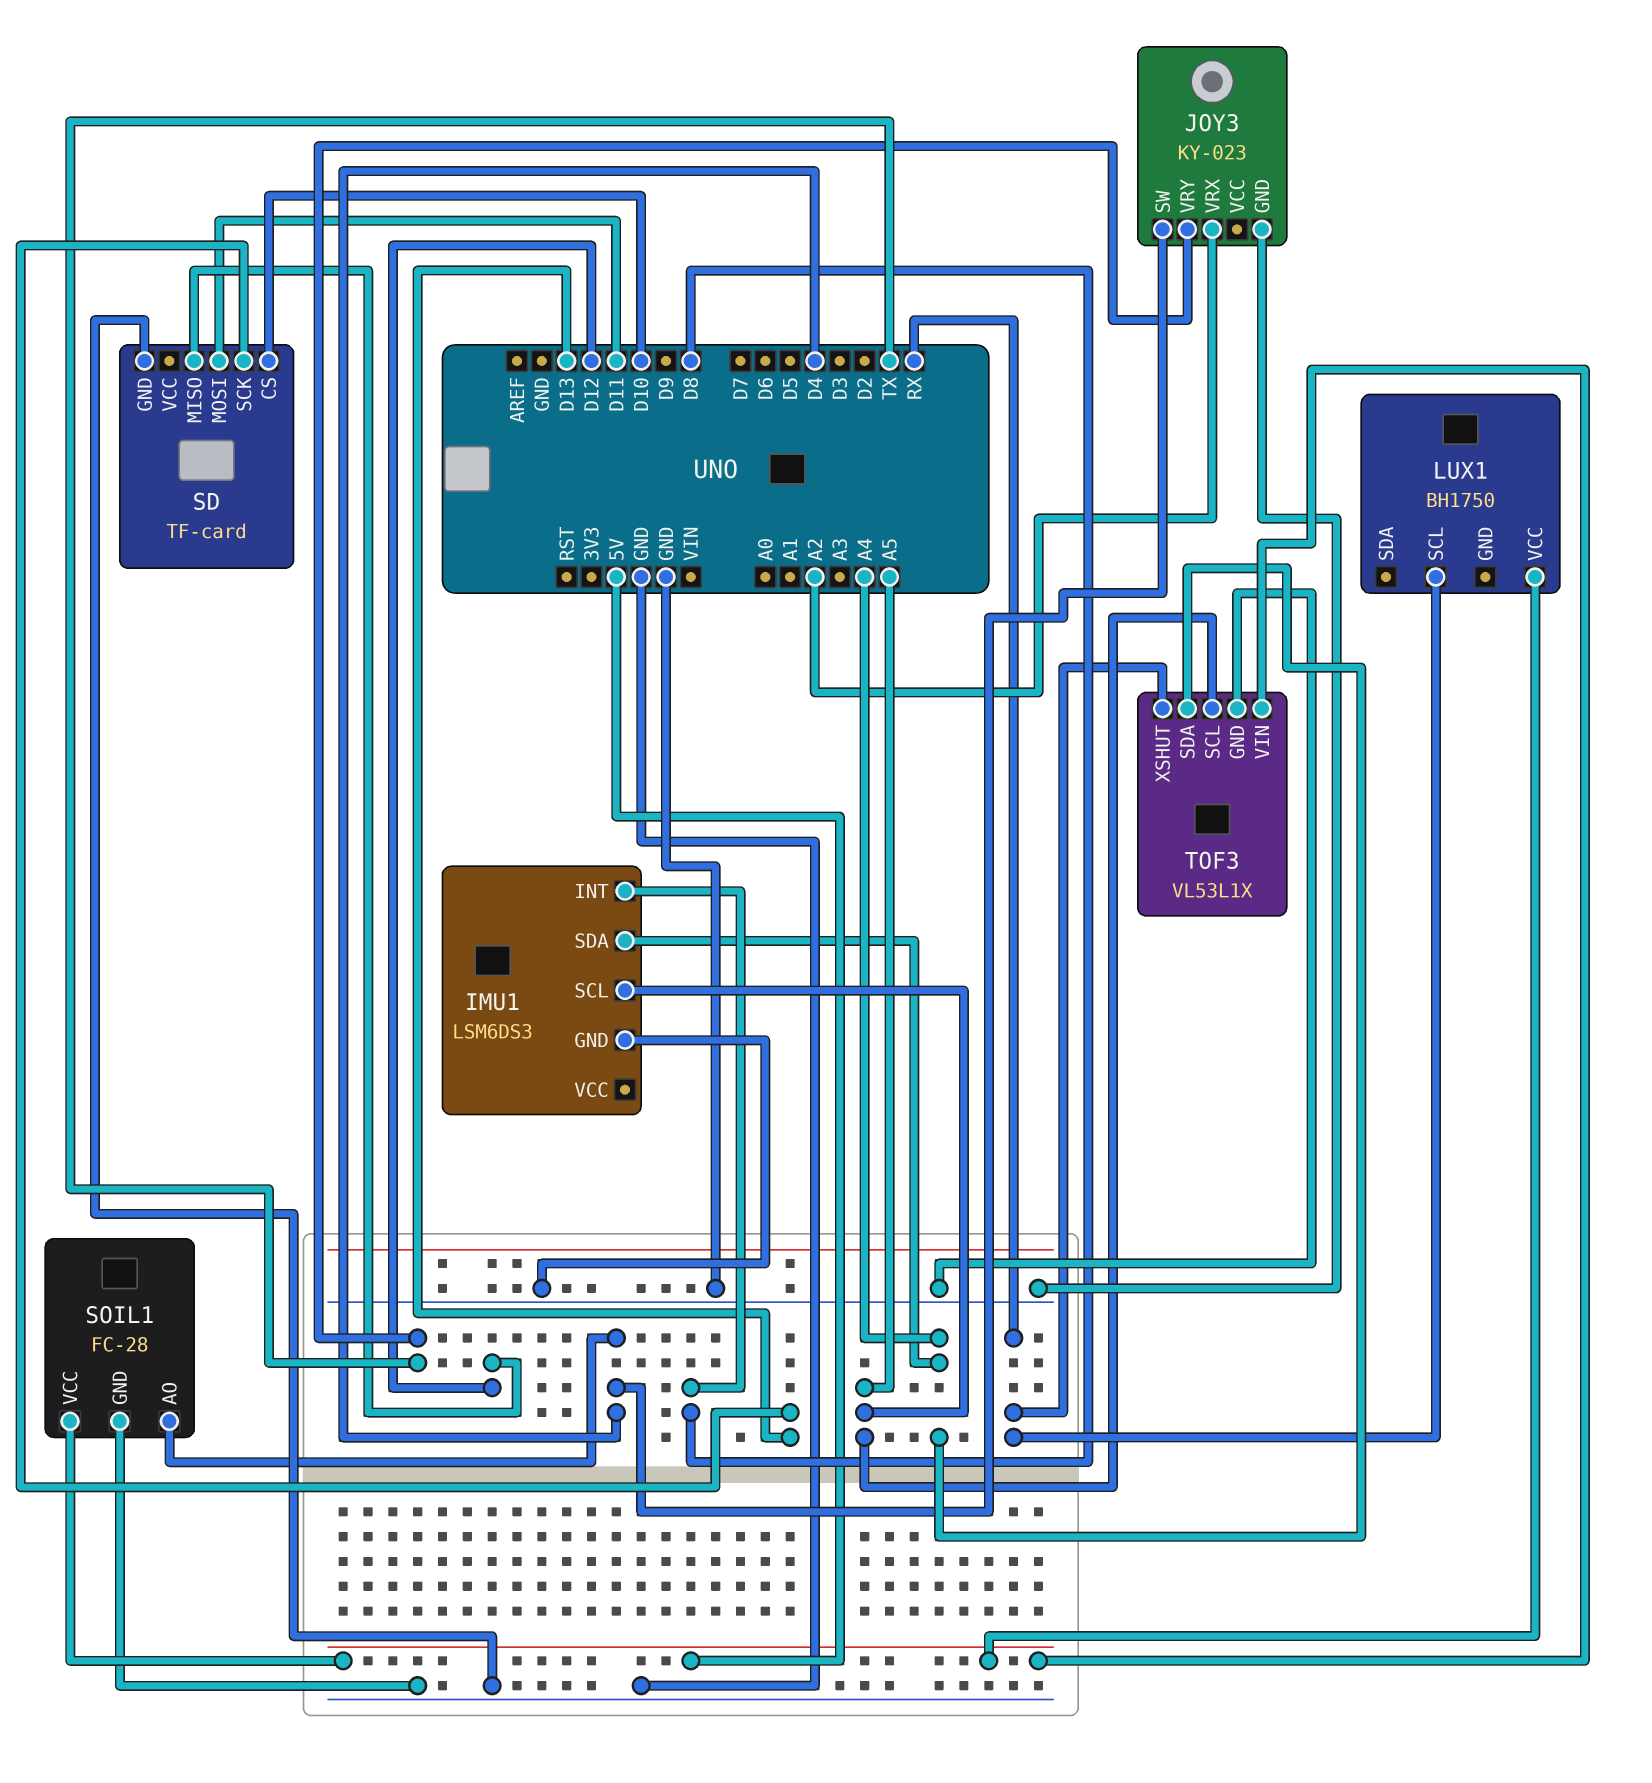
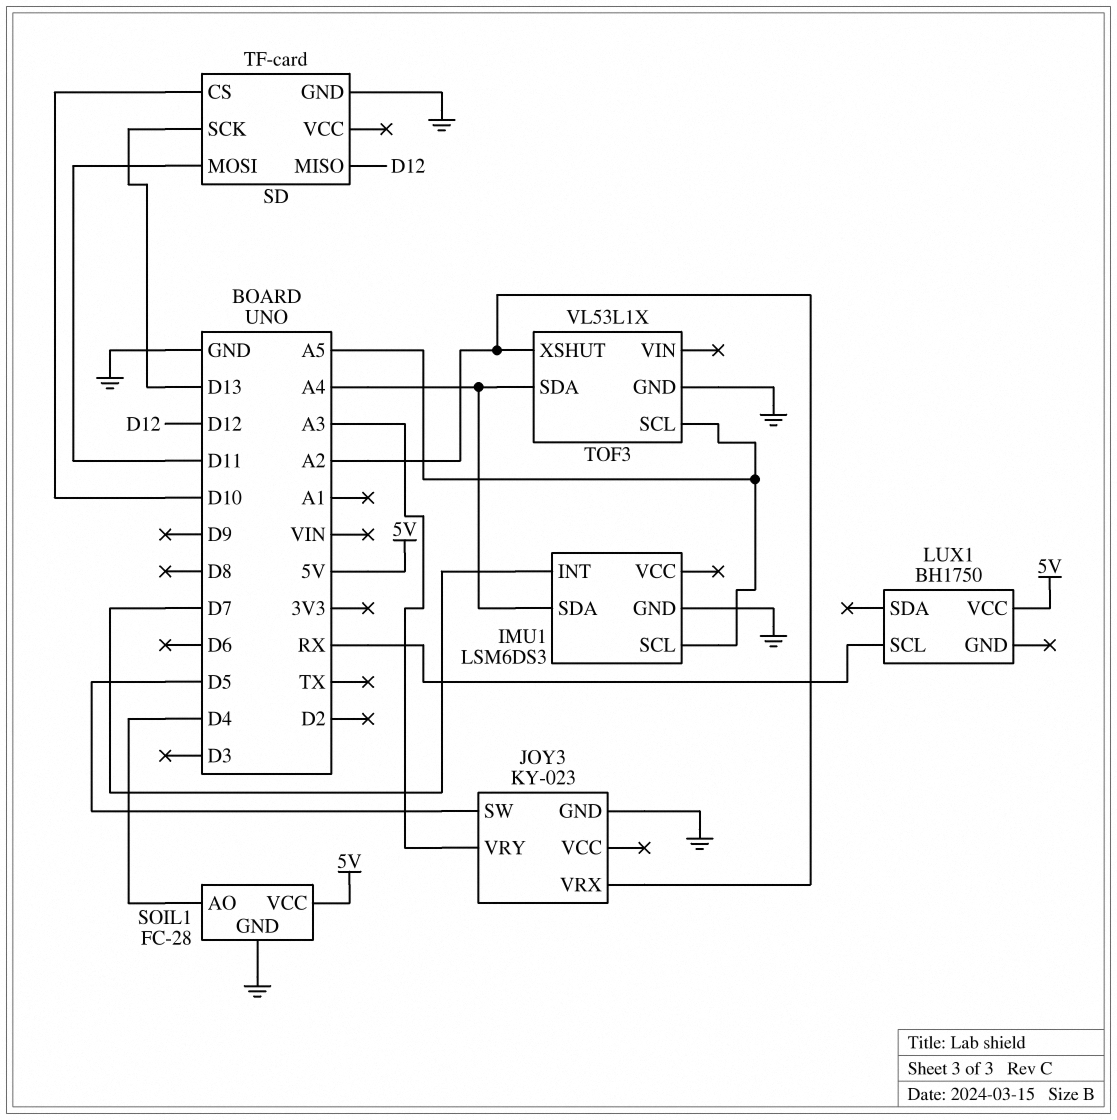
IMU1 pin INT: D8 -> D7
JOY3 pin SW: D4 -> D5
JOY3 pin VRY: TX -> A3
TOF3 pin VIN: 5V -> none
TOF3 pin XSHUT: RX -> A2

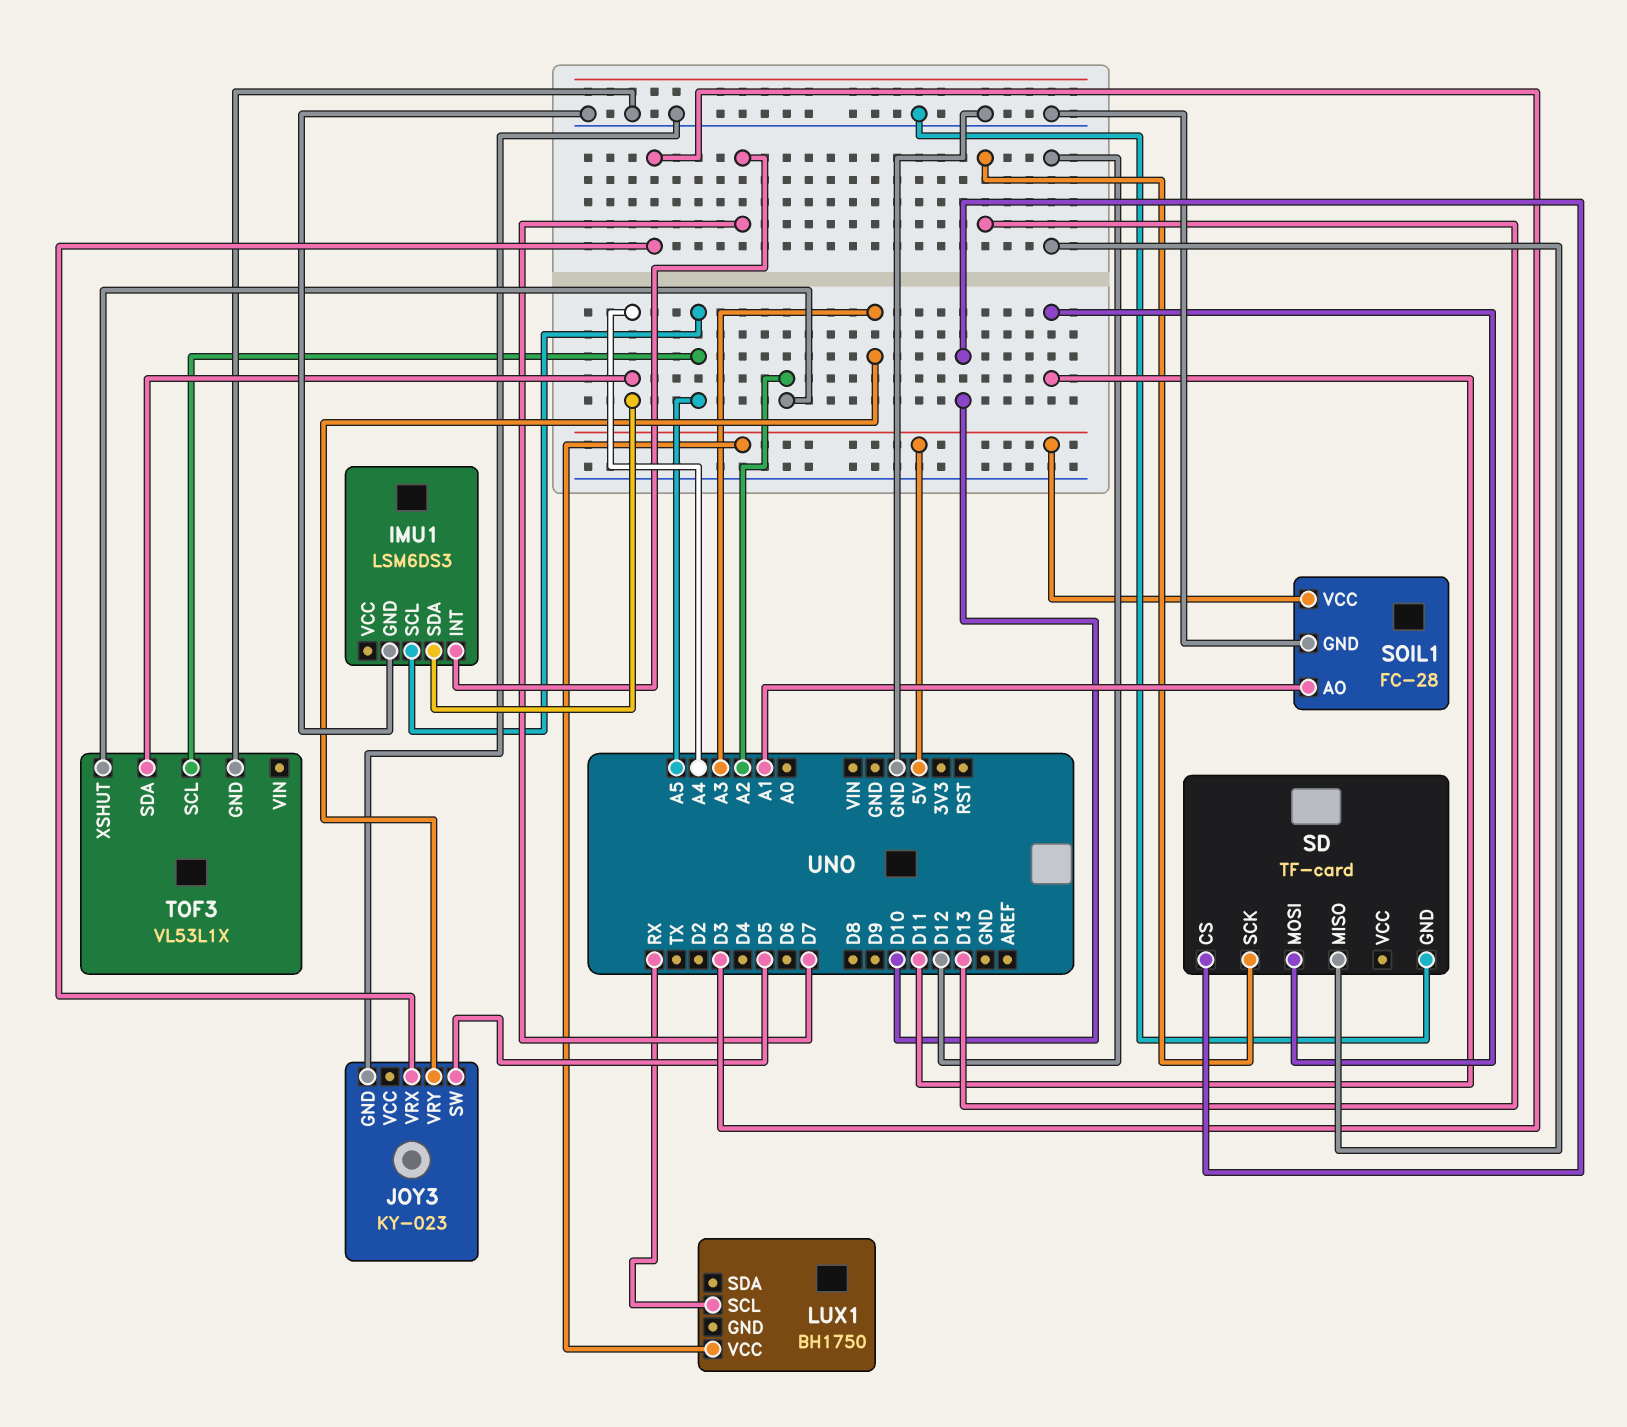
JOY3 pin VRX: A2 -> D3
SOIL1 pin AO: D4 -> A1

